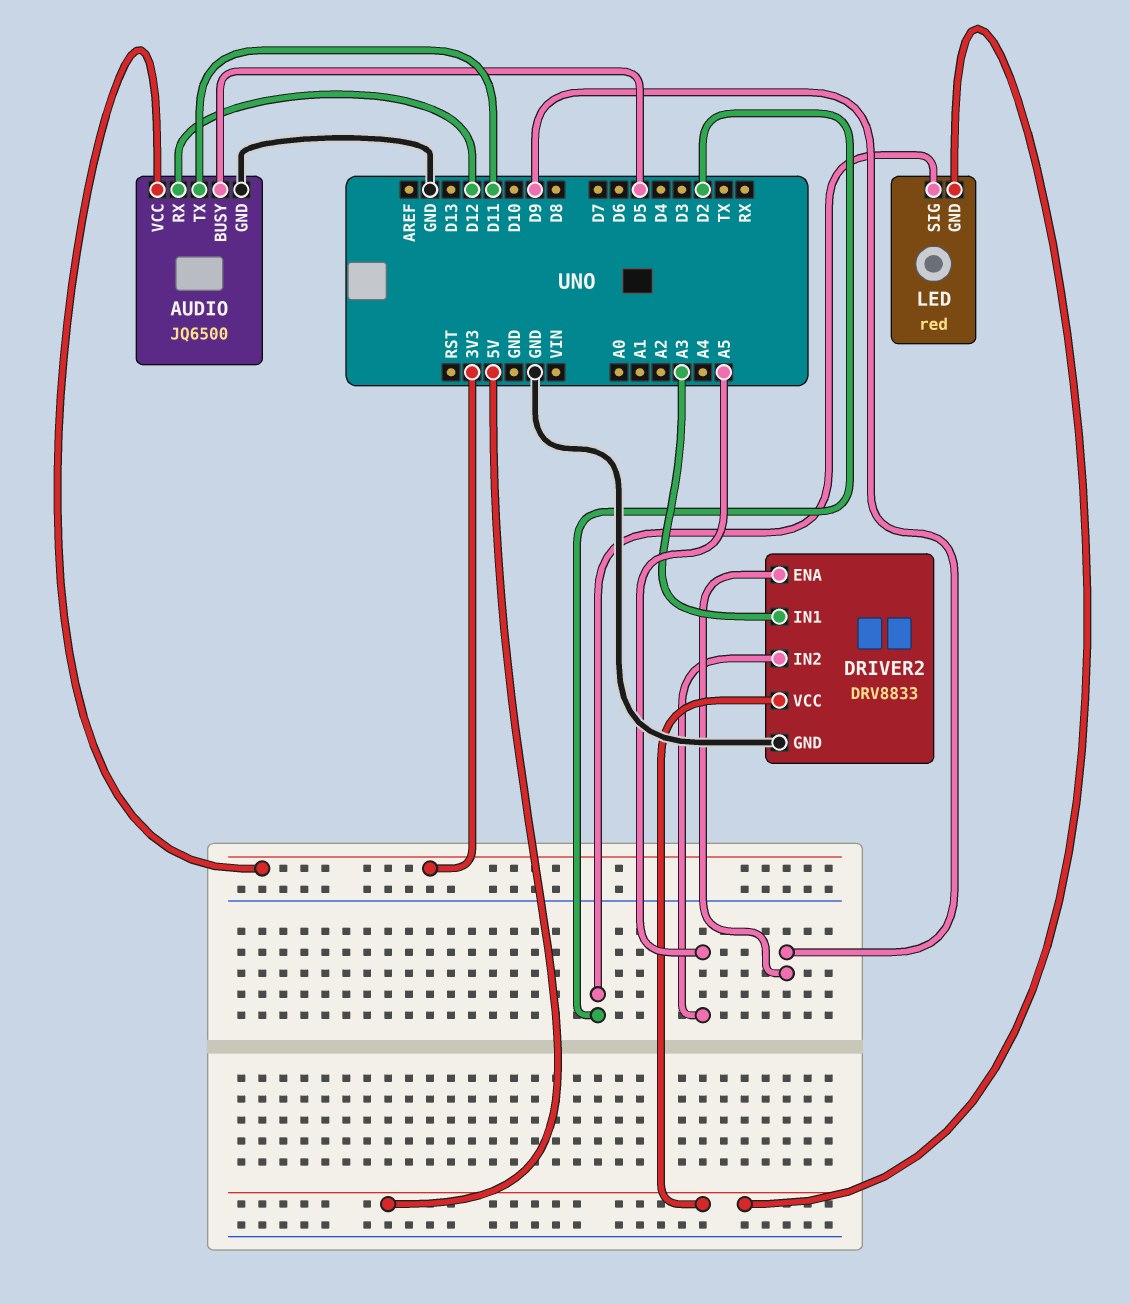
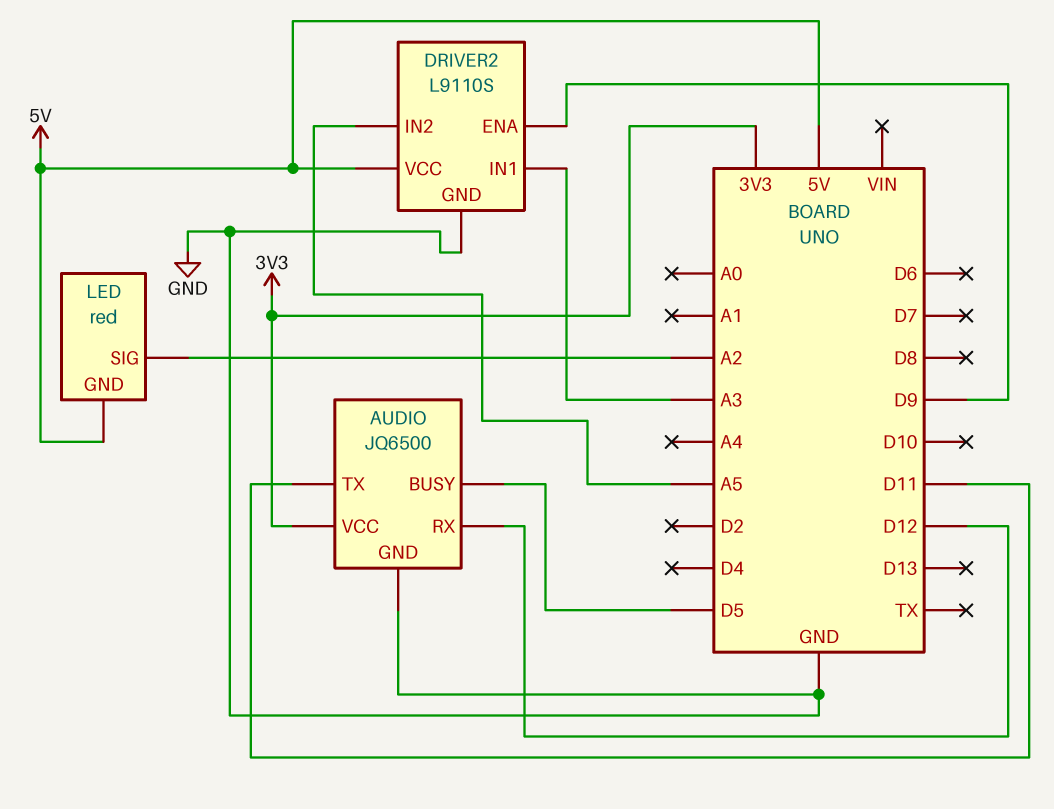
DRIVER2: DRV8833 -> L9110S
LED pin SIG: D2 -> A2

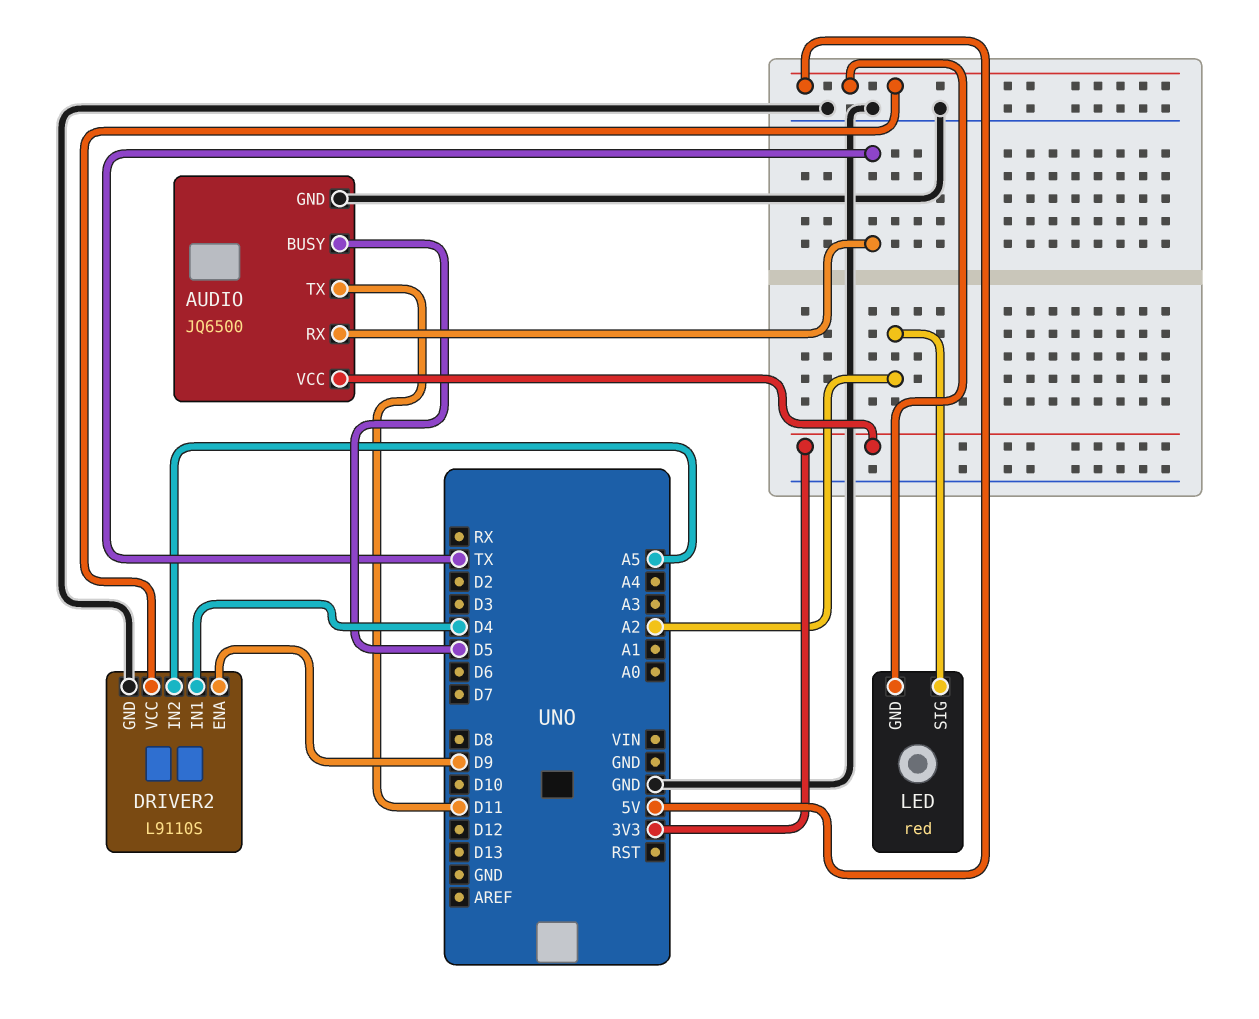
AUDIO pin RX: D12 -> TX
DRIVER2 pin IN1: A3 -> D4

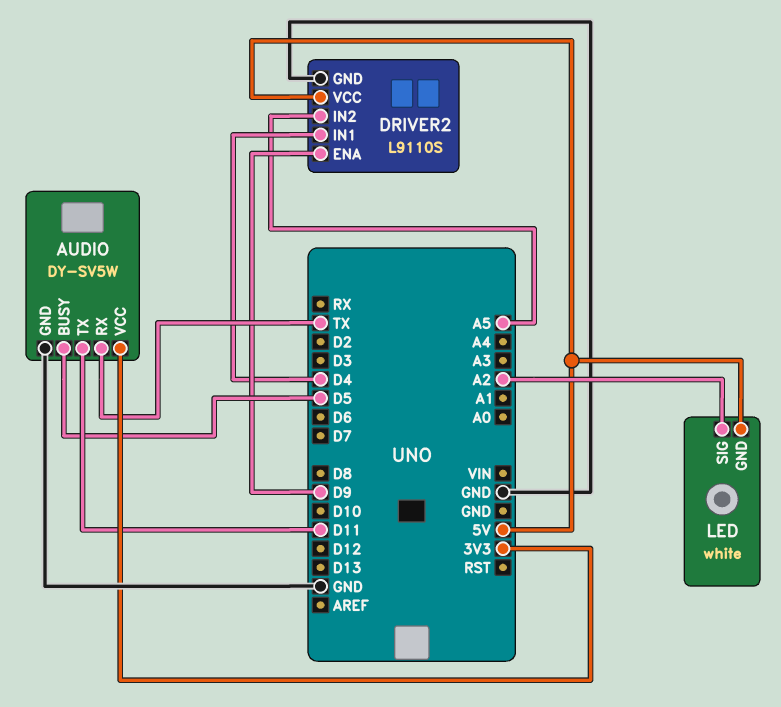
AUDIO: JQ6500 -> DY-SV5W
LED: red -> white

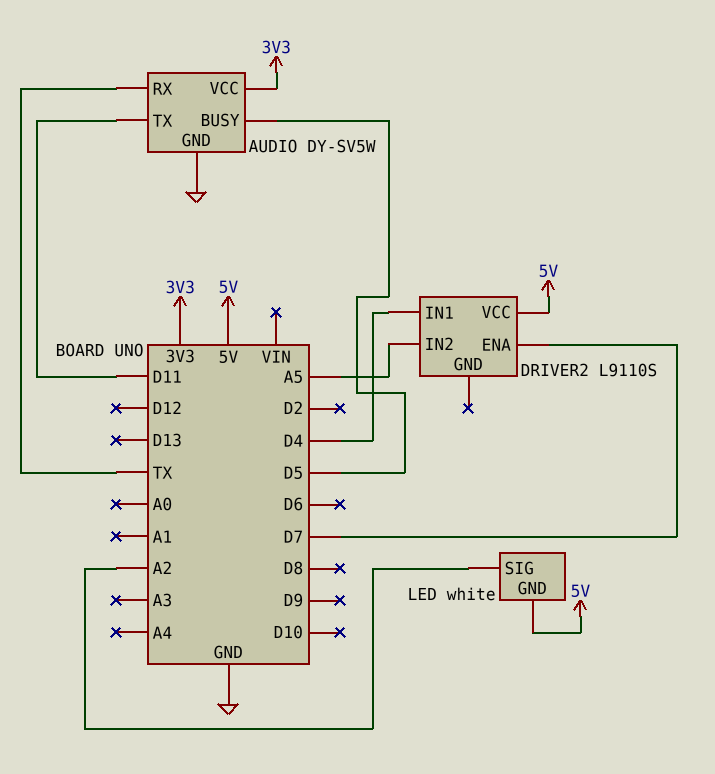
DRIVER2 pin ENA: D9 -> D7
DRIVER2 pin GND: GND -> none

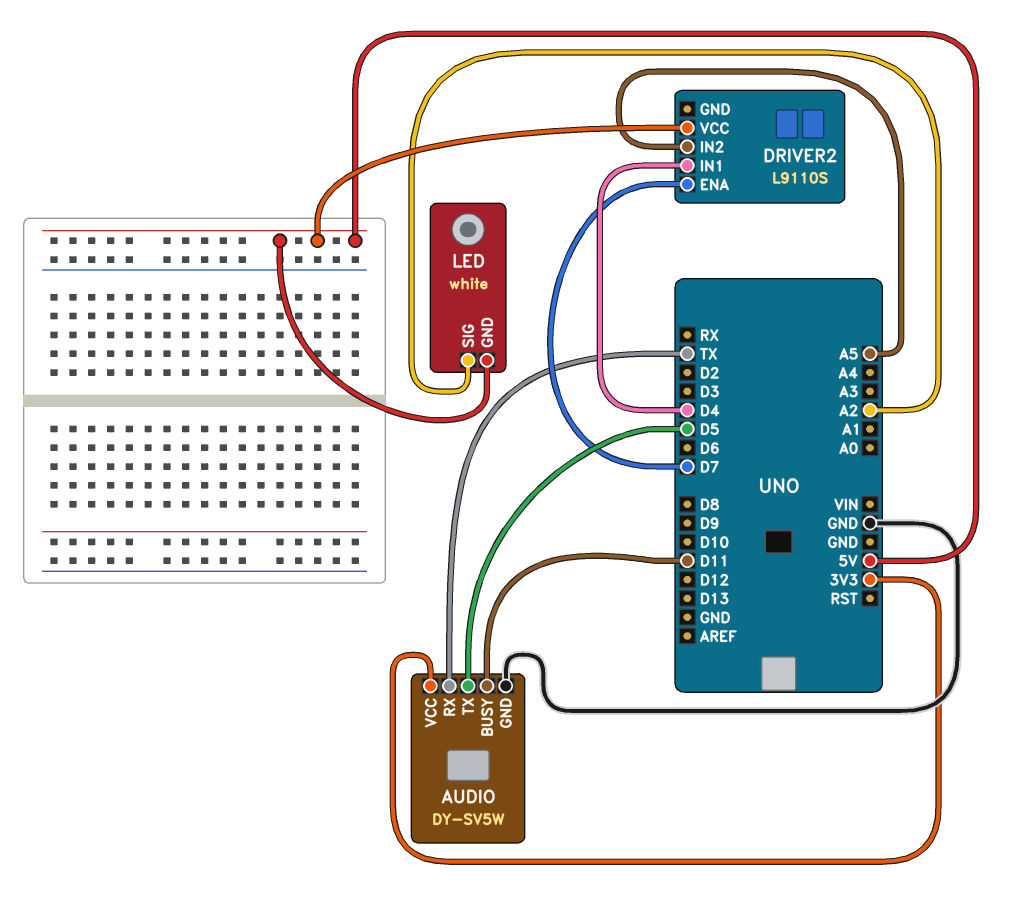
AUDIO pin BUSY: D5 -> D11
AUDIO pin TX: D11 -> D5

